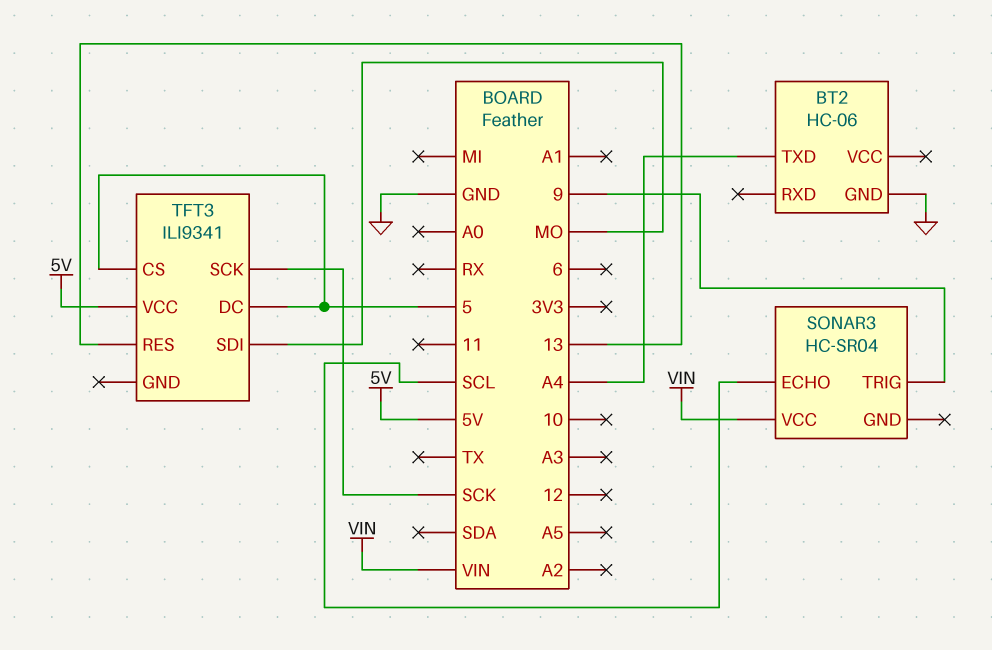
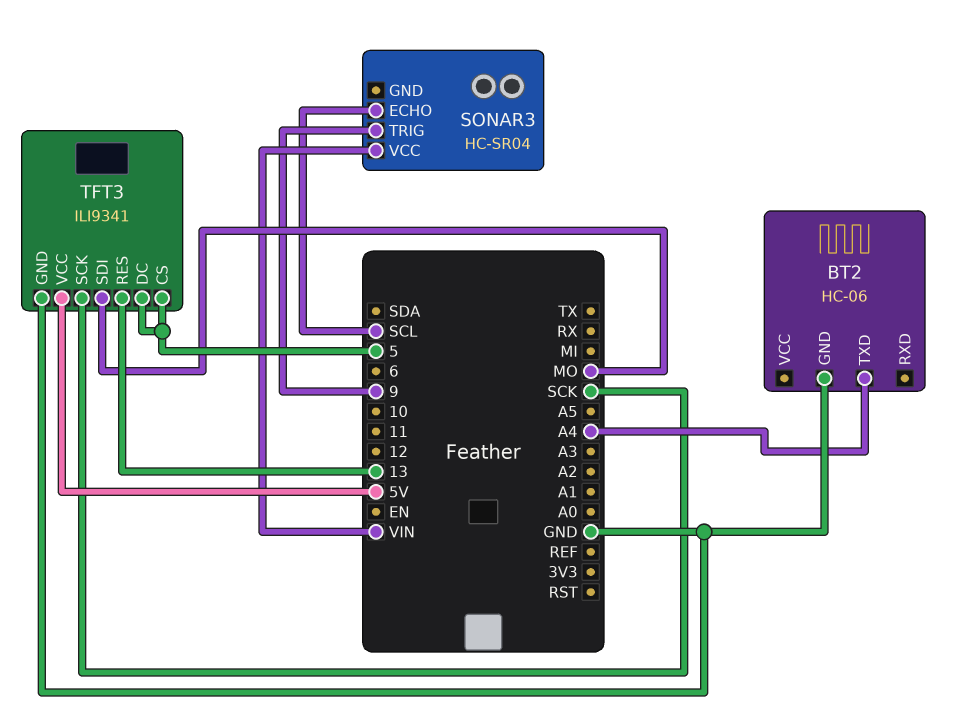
TFT3 pin GND: none -> GND

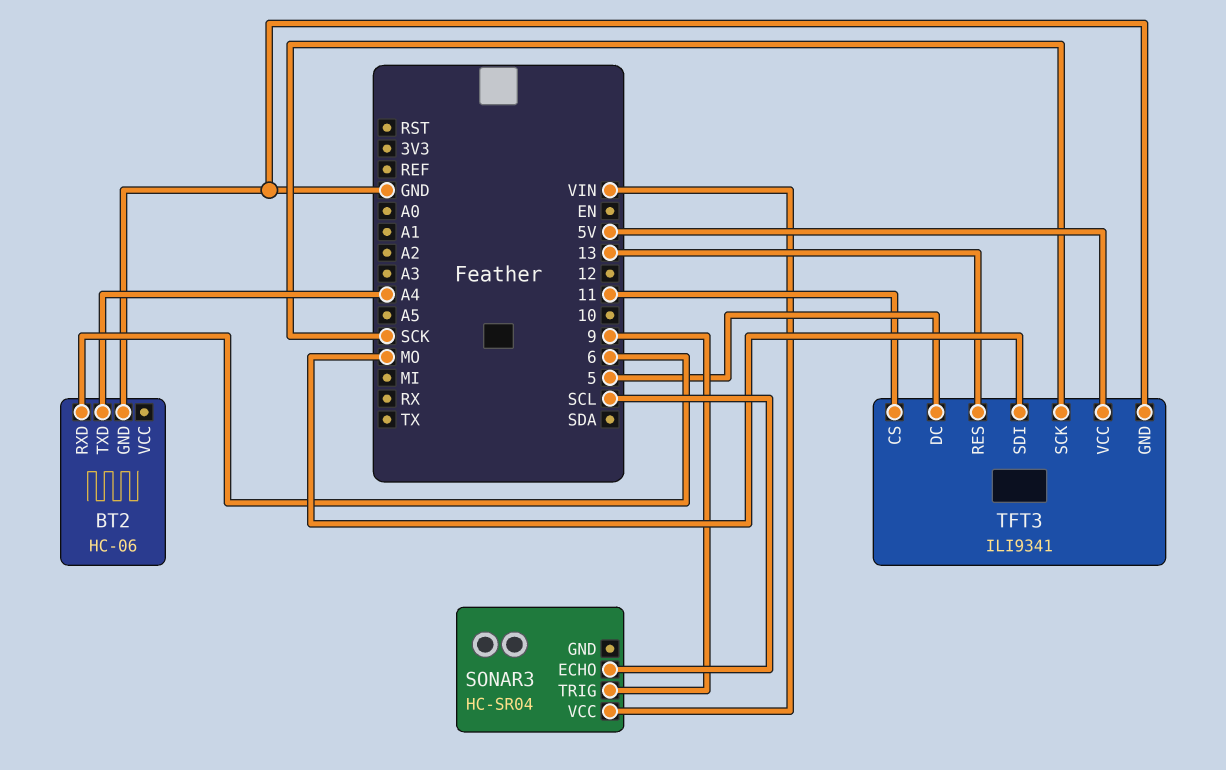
BT2 pin RXD: none -> 6
TFT3 pin CS: 5 -> 11

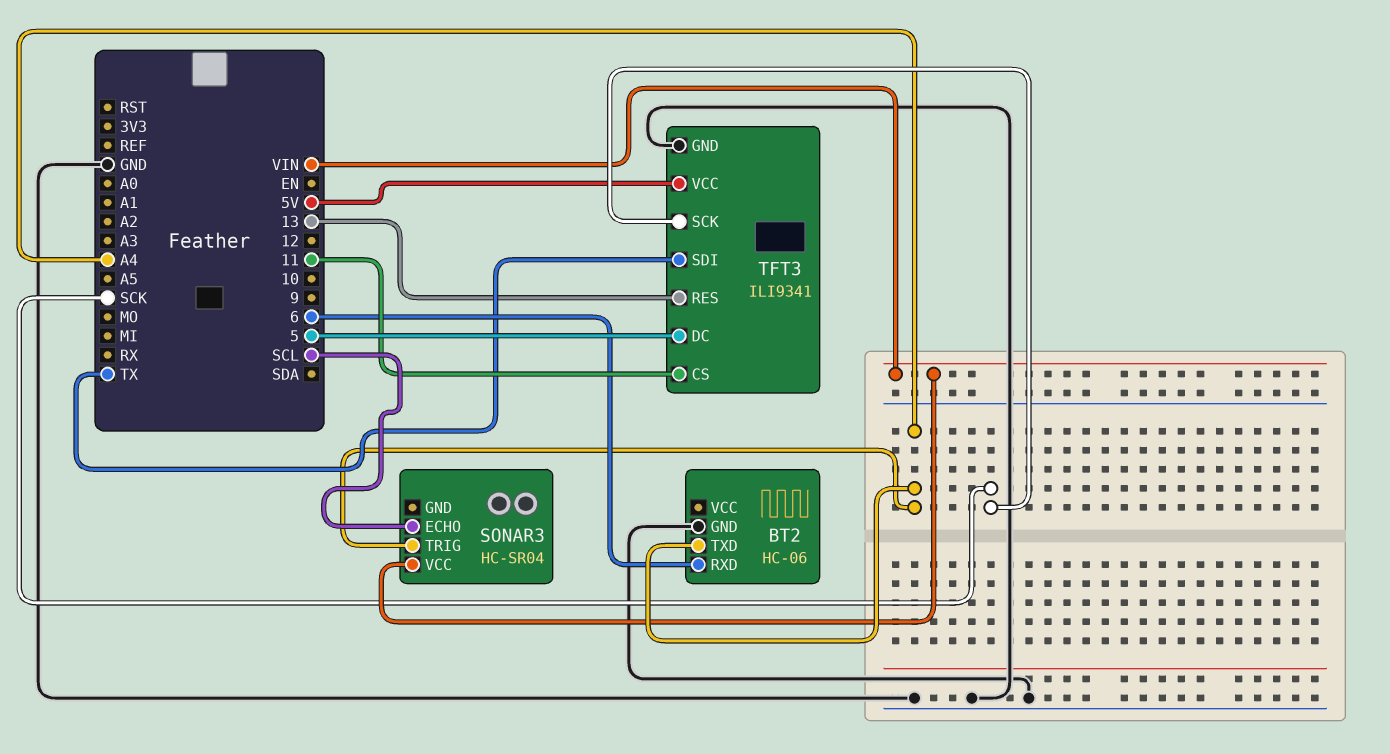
SONAR3 pin TRIG: 9 -> A4
TFT3 pin SDI: MO -> TX

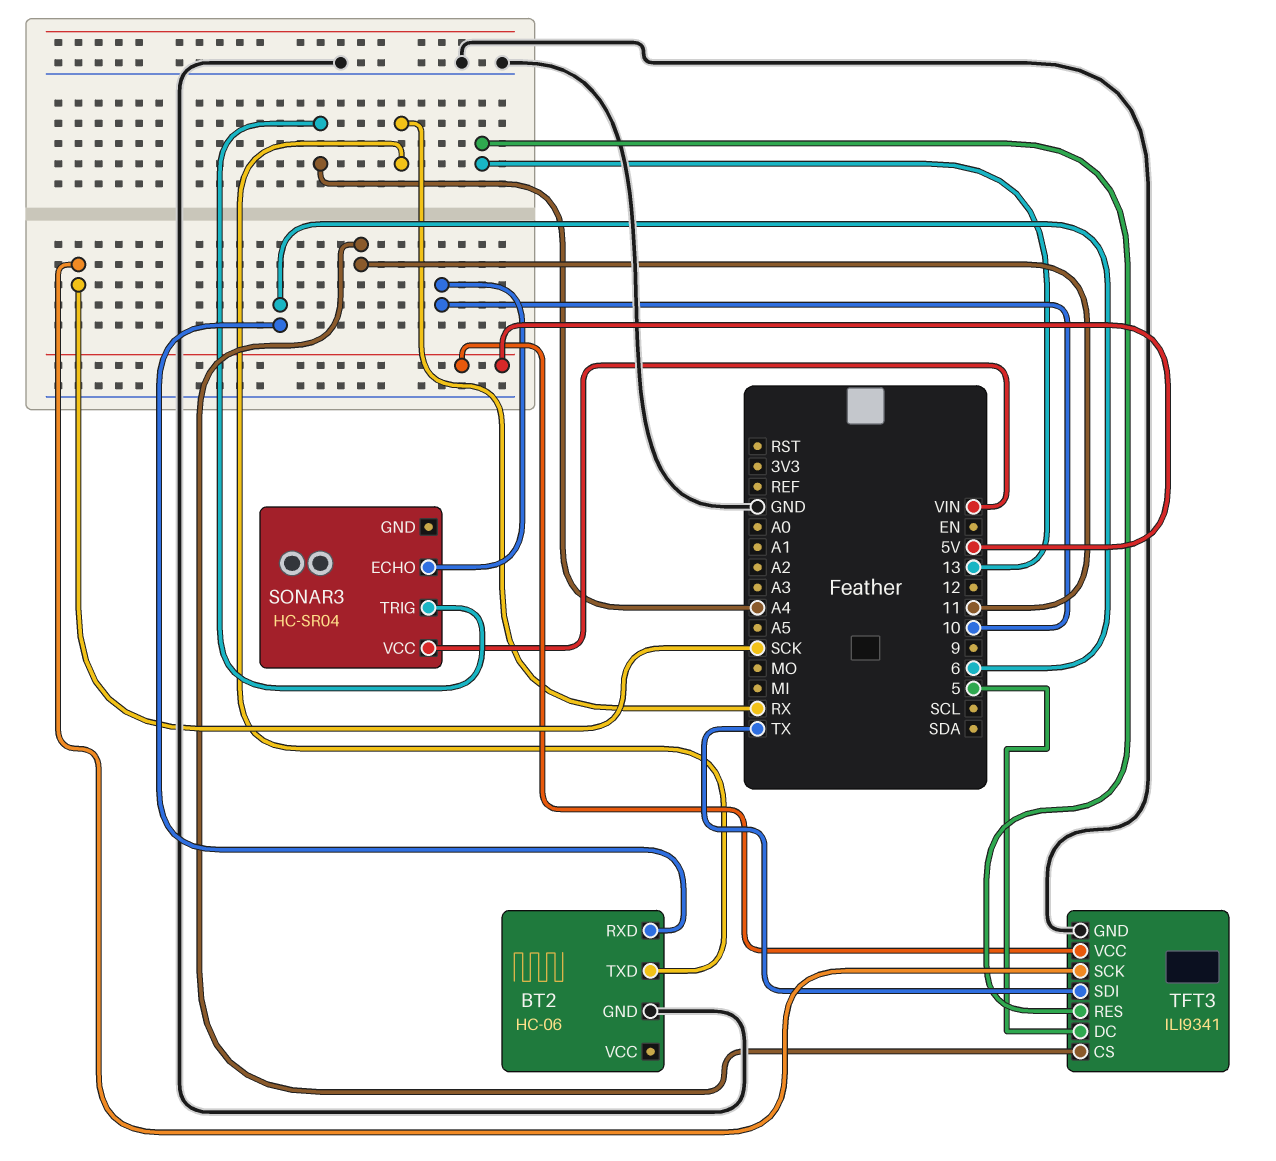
BT2 pin TXD: A4 -> RX
SONAR3 pin ECHO: SCL -> 10

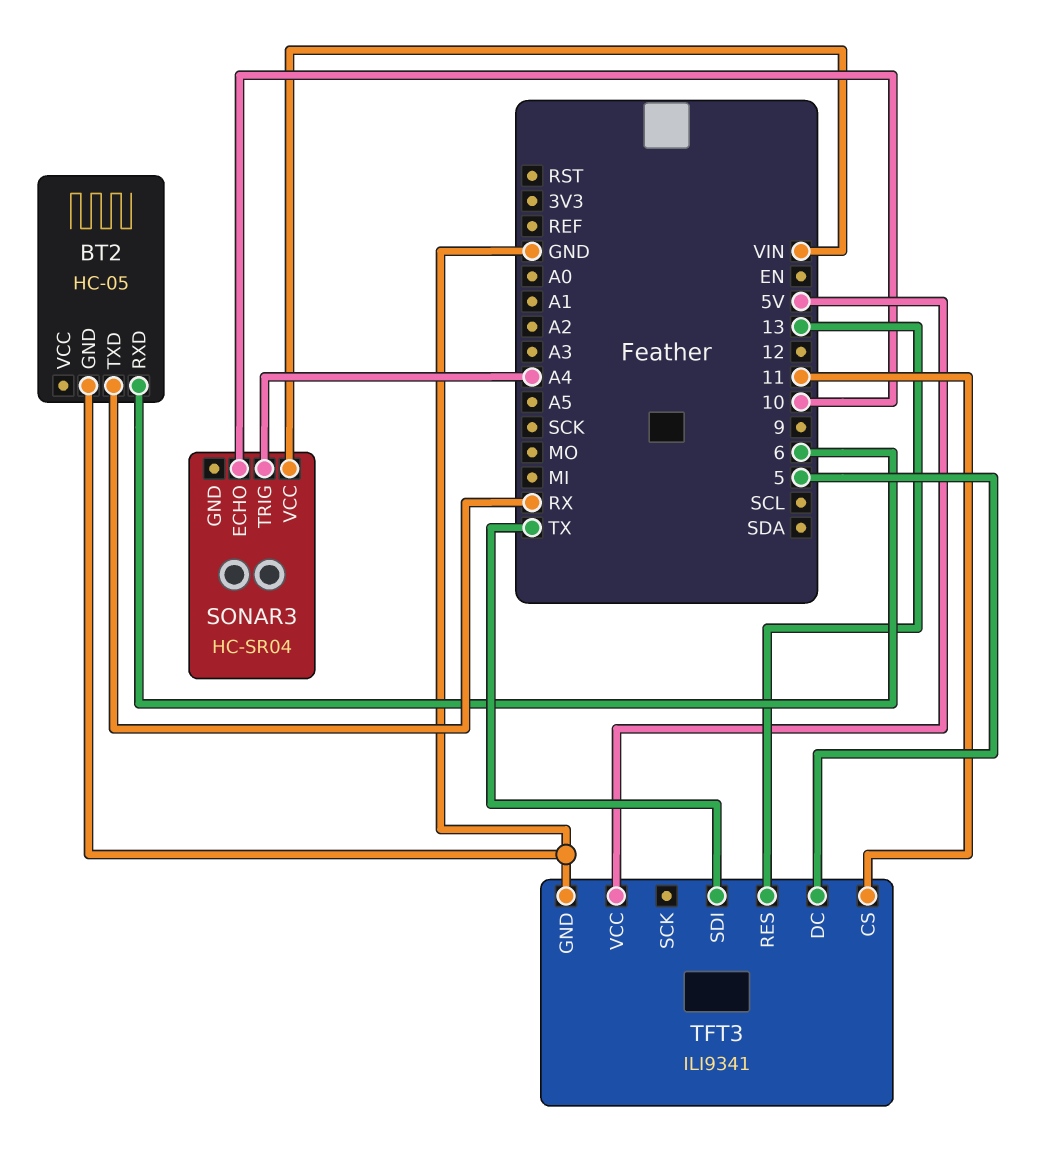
BT2: HC-06 -> HC-05
TFT3 pin SCK: SCK -> none

